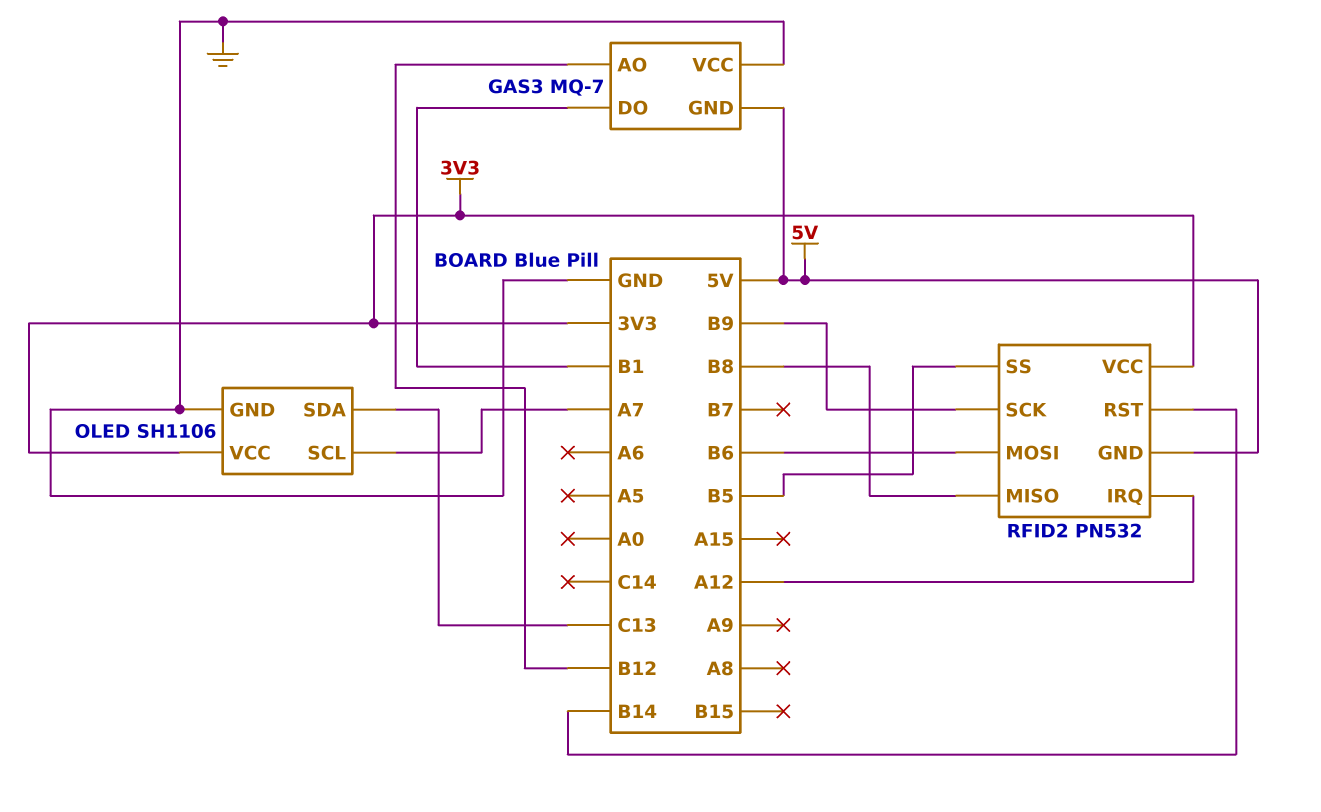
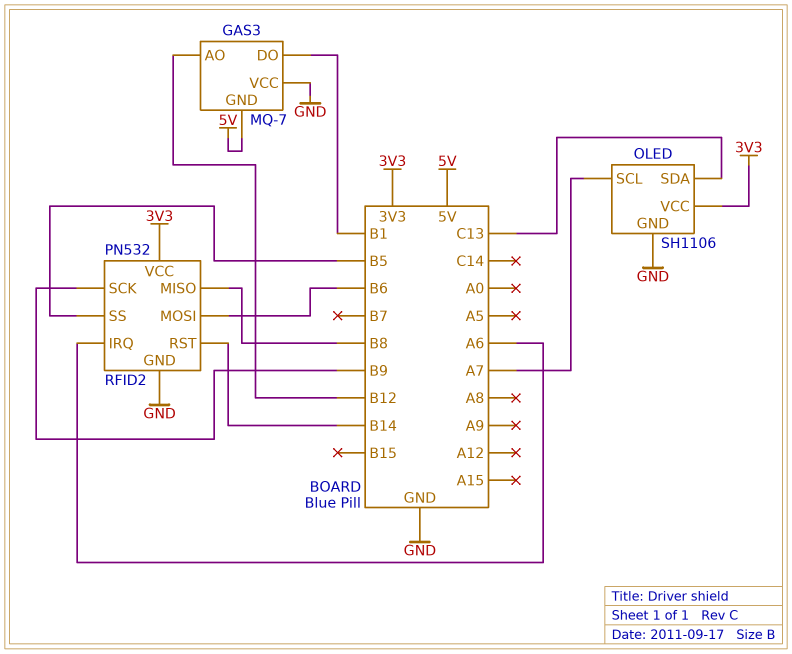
RFID2 pin GND: 5V -> GND
RFID2 pin IRQ: A12 -> A6

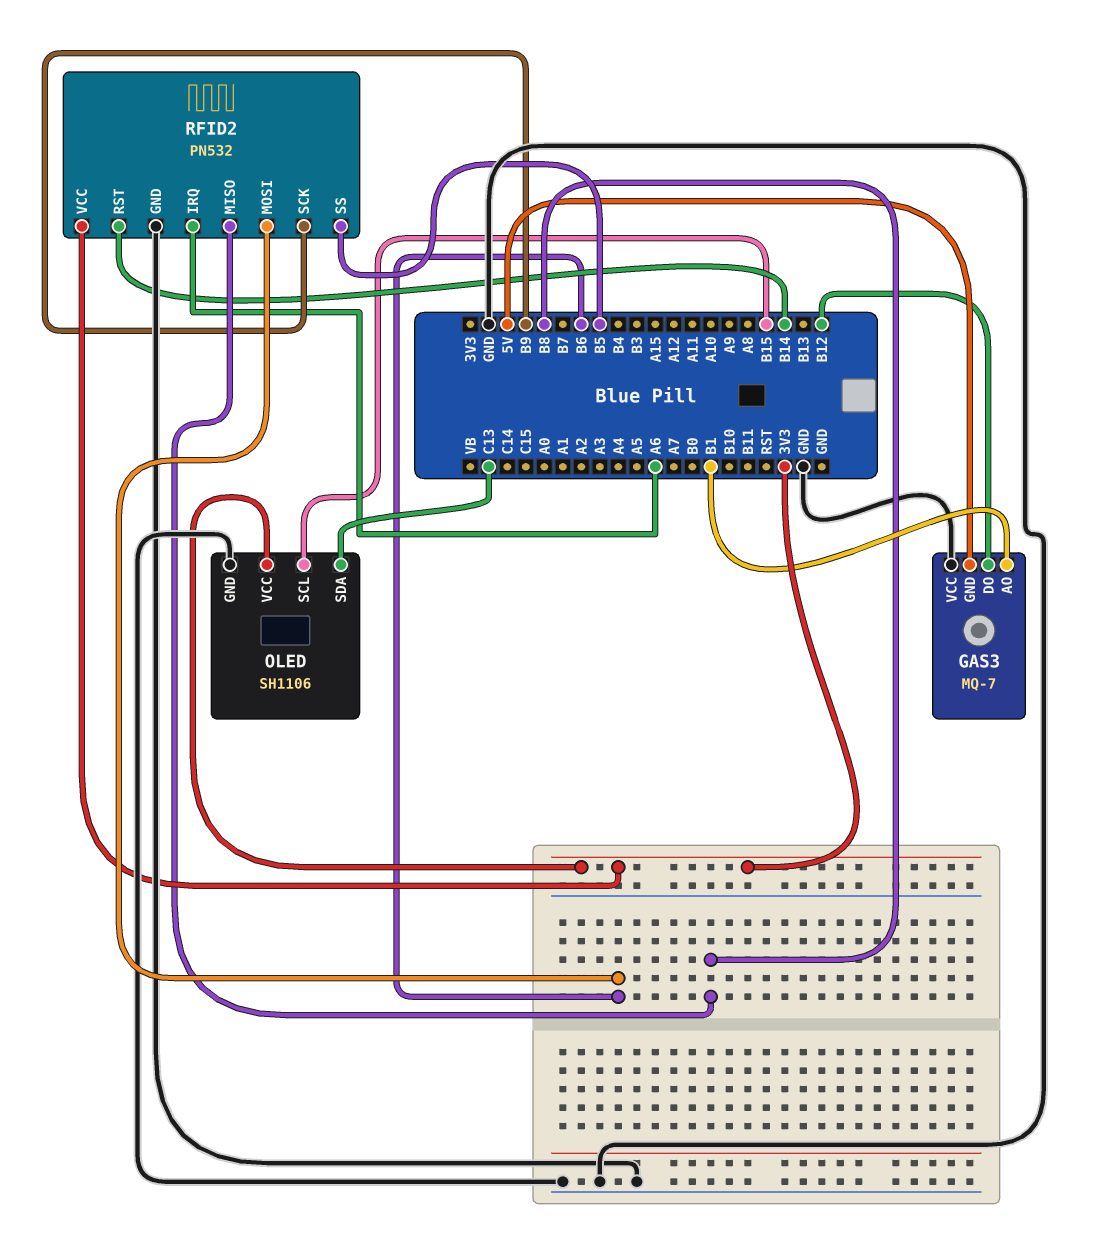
GAS3 pin AO: B12 -> B1
GAS3 pin DO: B1 -> B12
OLED pin SCL: A7 -> B15

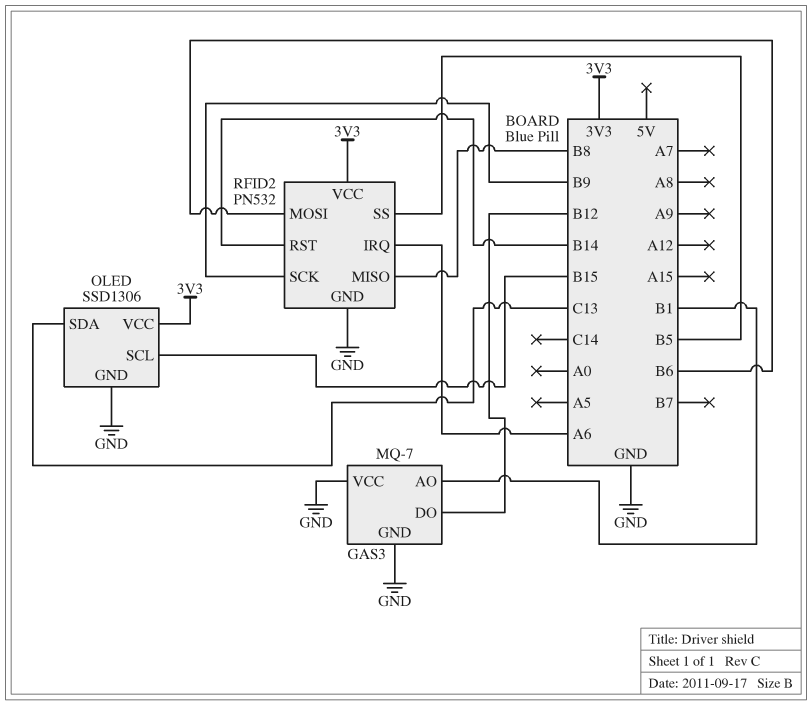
GAS3 pin GND: 5V -> GND
OLED: SH1106 -> SSD1306

